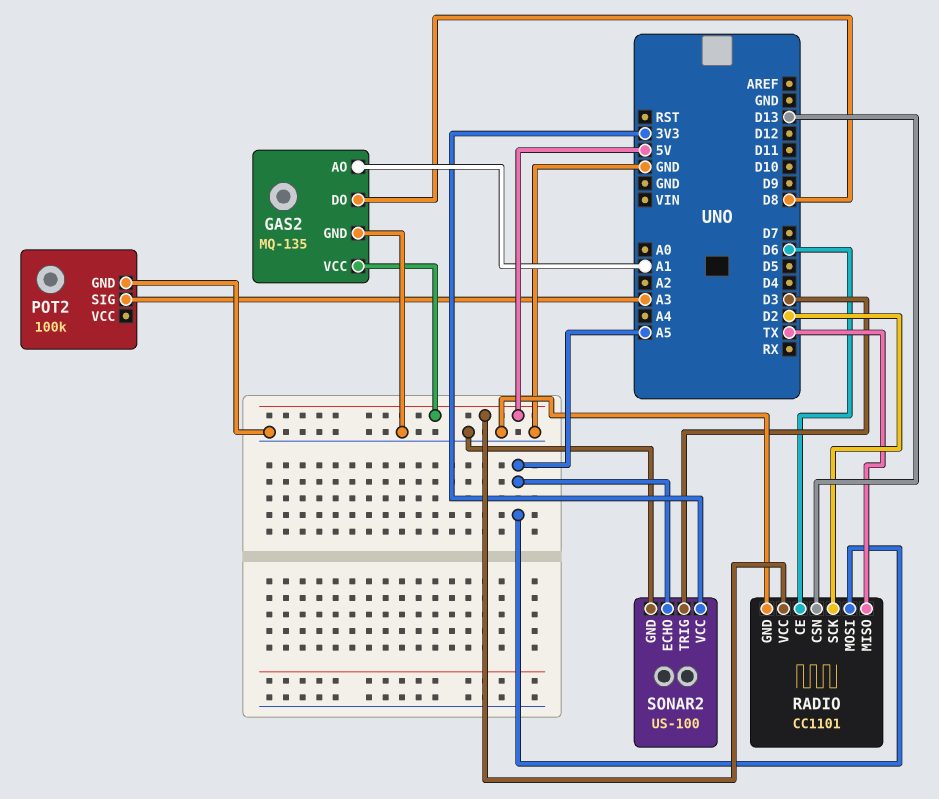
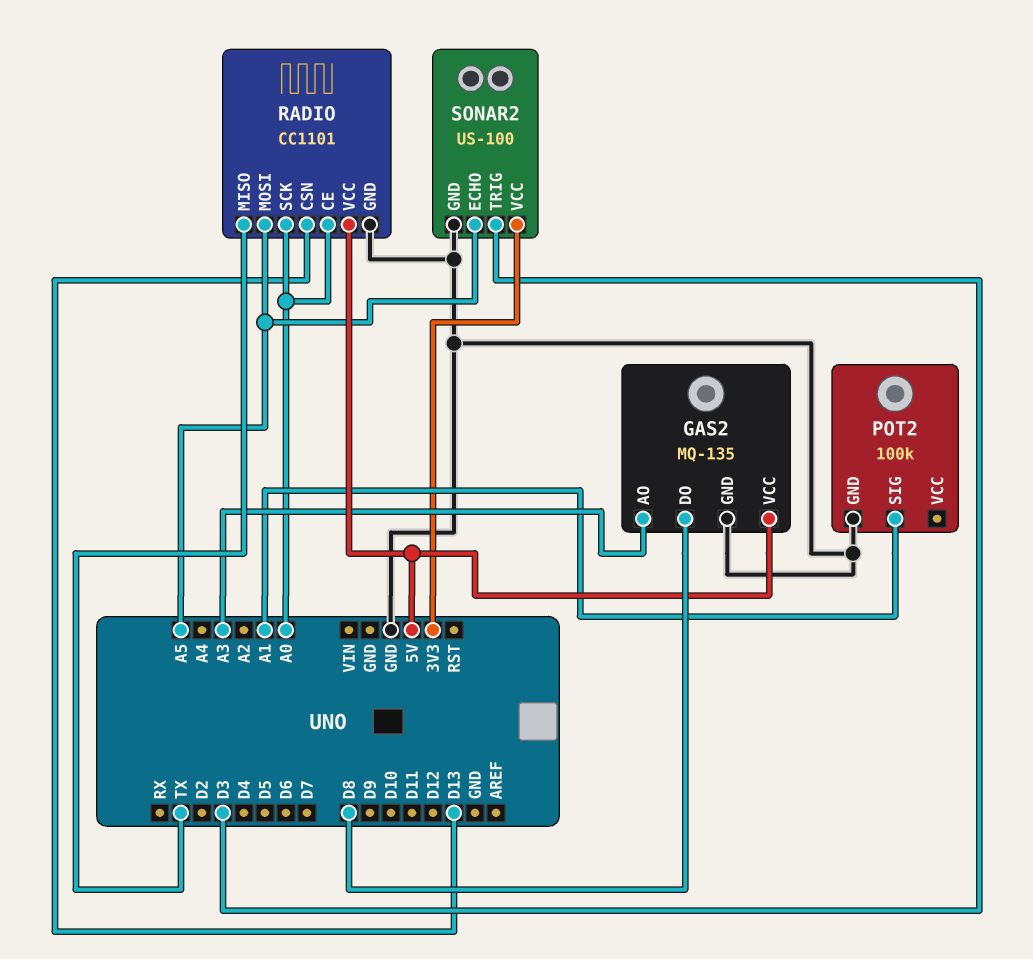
GAS2 pin AO: A1 -> A3
POT2 pin SIG: A3 -> A1
RADIO pin CE: D6 -> A0
RADIO pin SCK: D2 -> A0

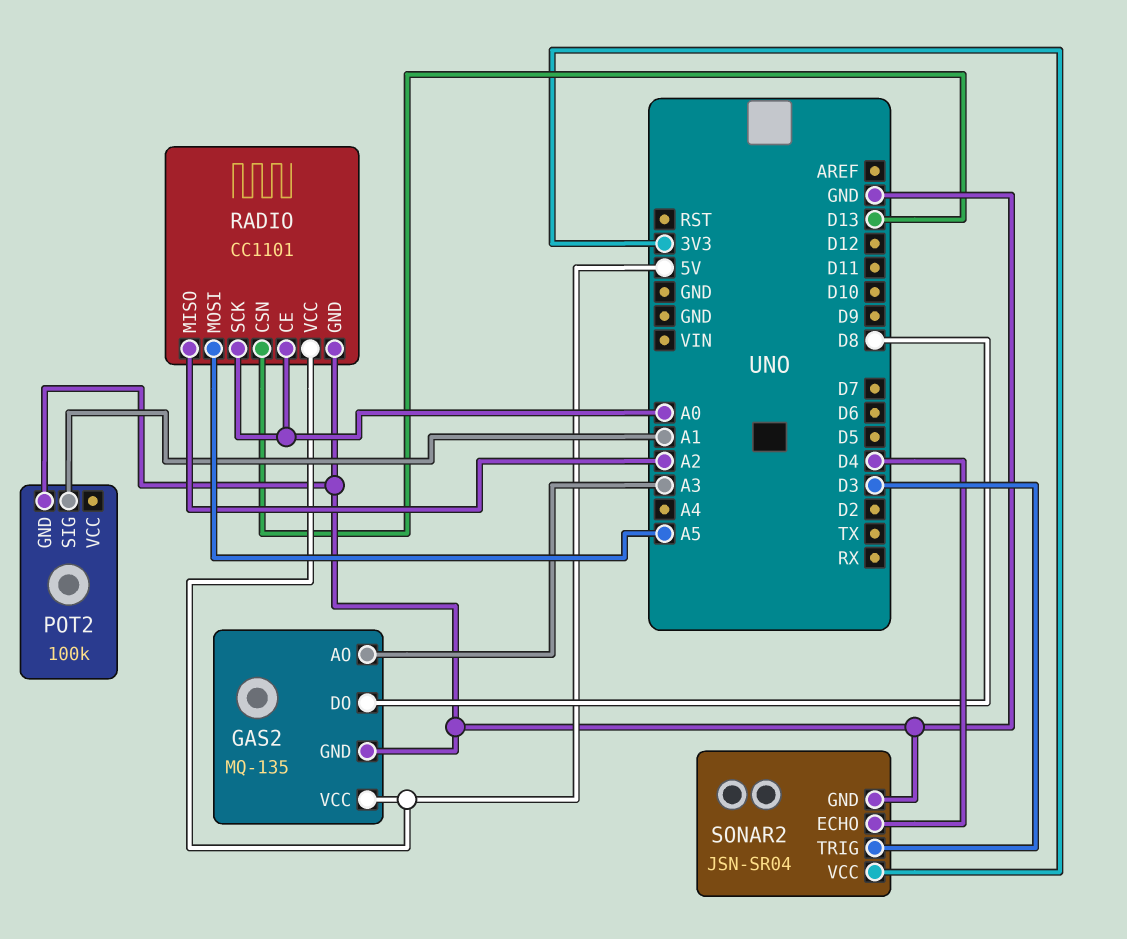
RADIO pin MISO: TX -> A2
SONAR2: US-100 -> JSN-SR04
SONAR2 pin ECHO: A5 -> D4

